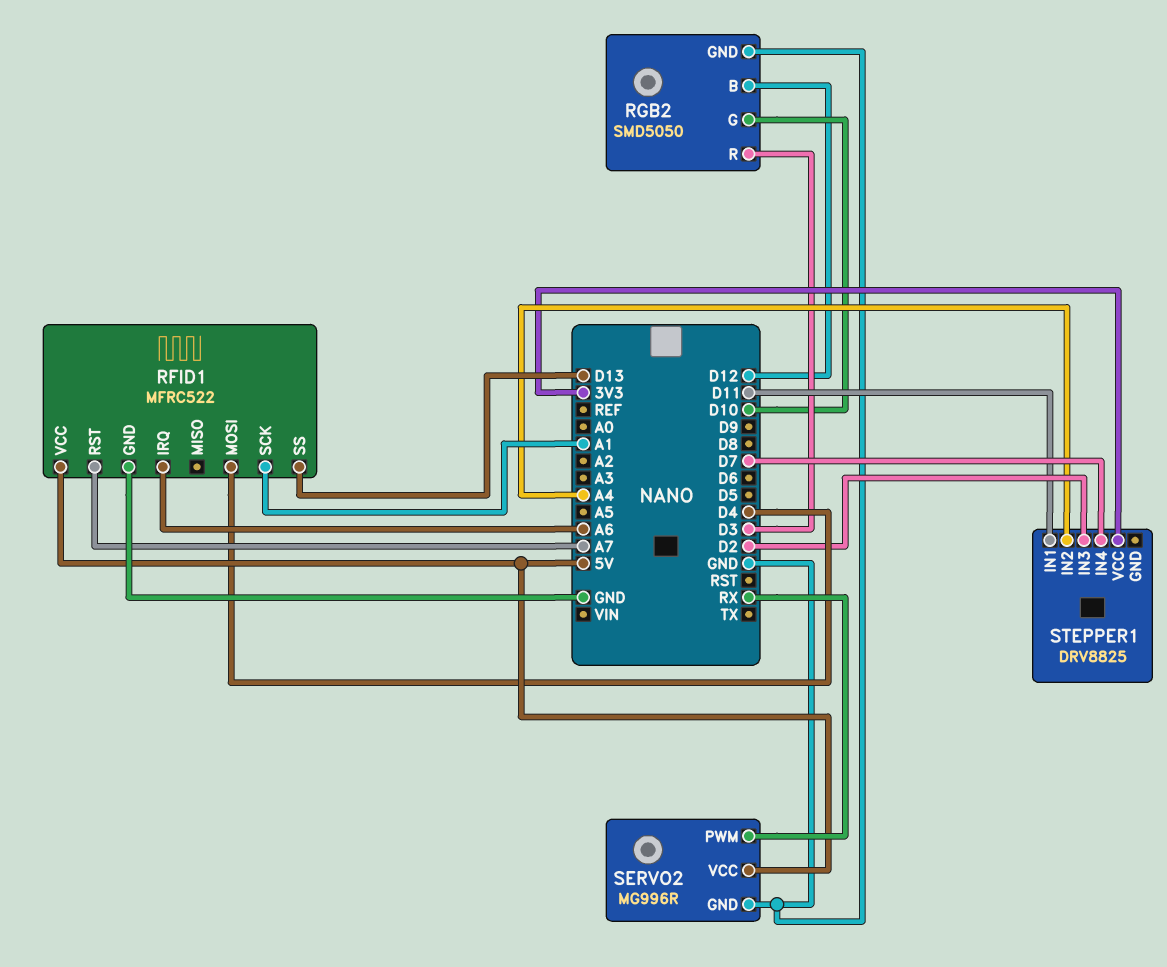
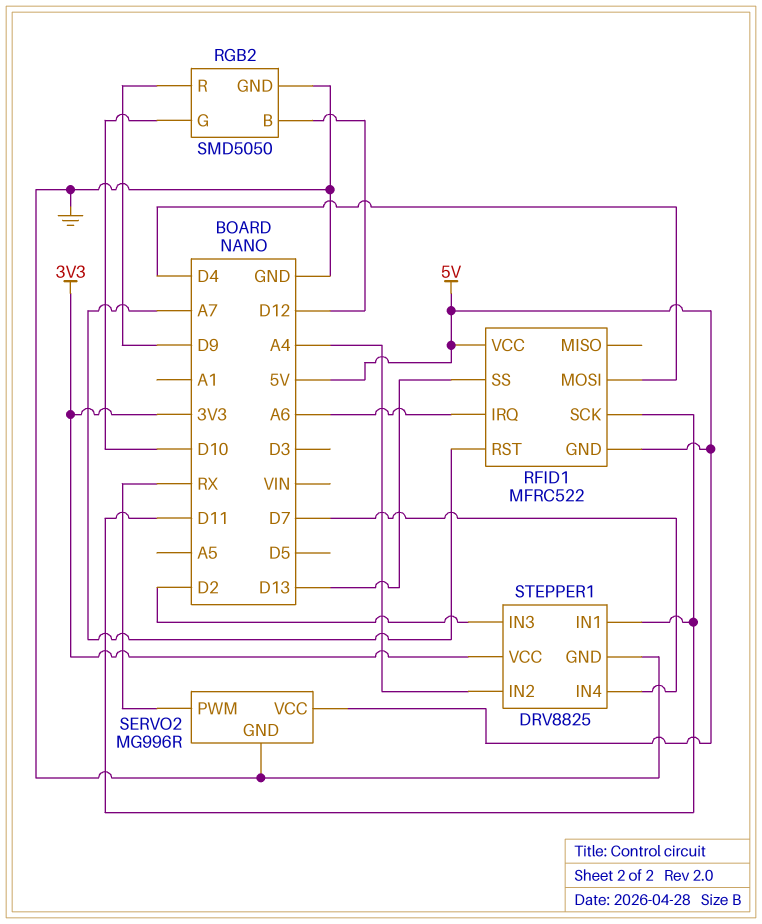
RFID1 pin GND: GND -> 5V
RFID1 pin SCK: A1 -> D11
RGB2 pin R: D3 -> D9
STEPPER1 pin GND: none -> GND

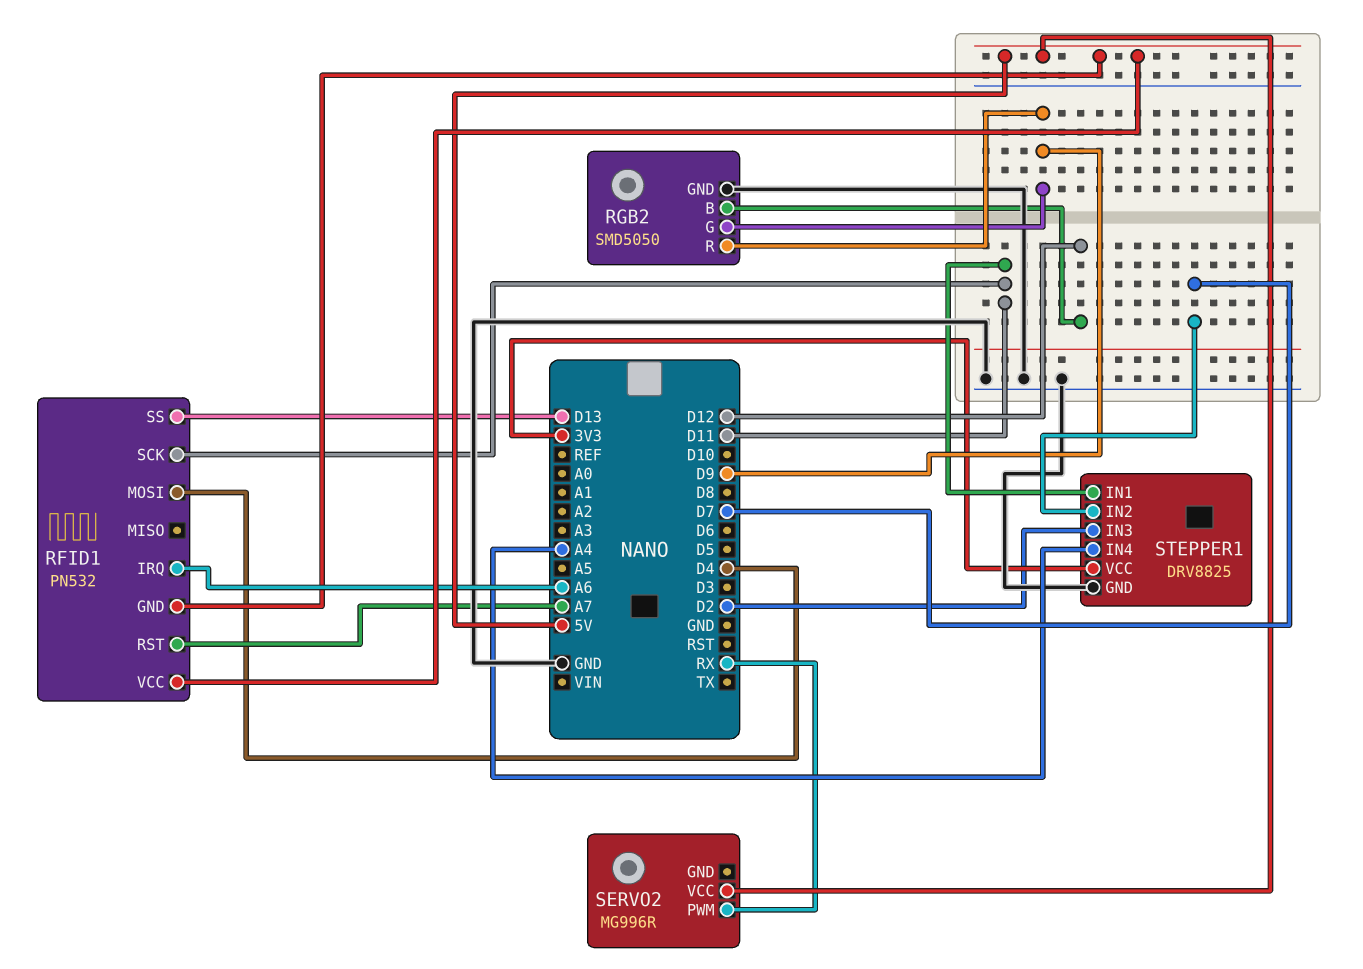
RFID1: MFRC522 -> PN532
RGB2 pin G: D10 -> D9
SERVO2 pin GND: GND -> none
STEPPER1 pin IN2: A4 -> D7
STEPPER1 pin IN4: D7 -> A4

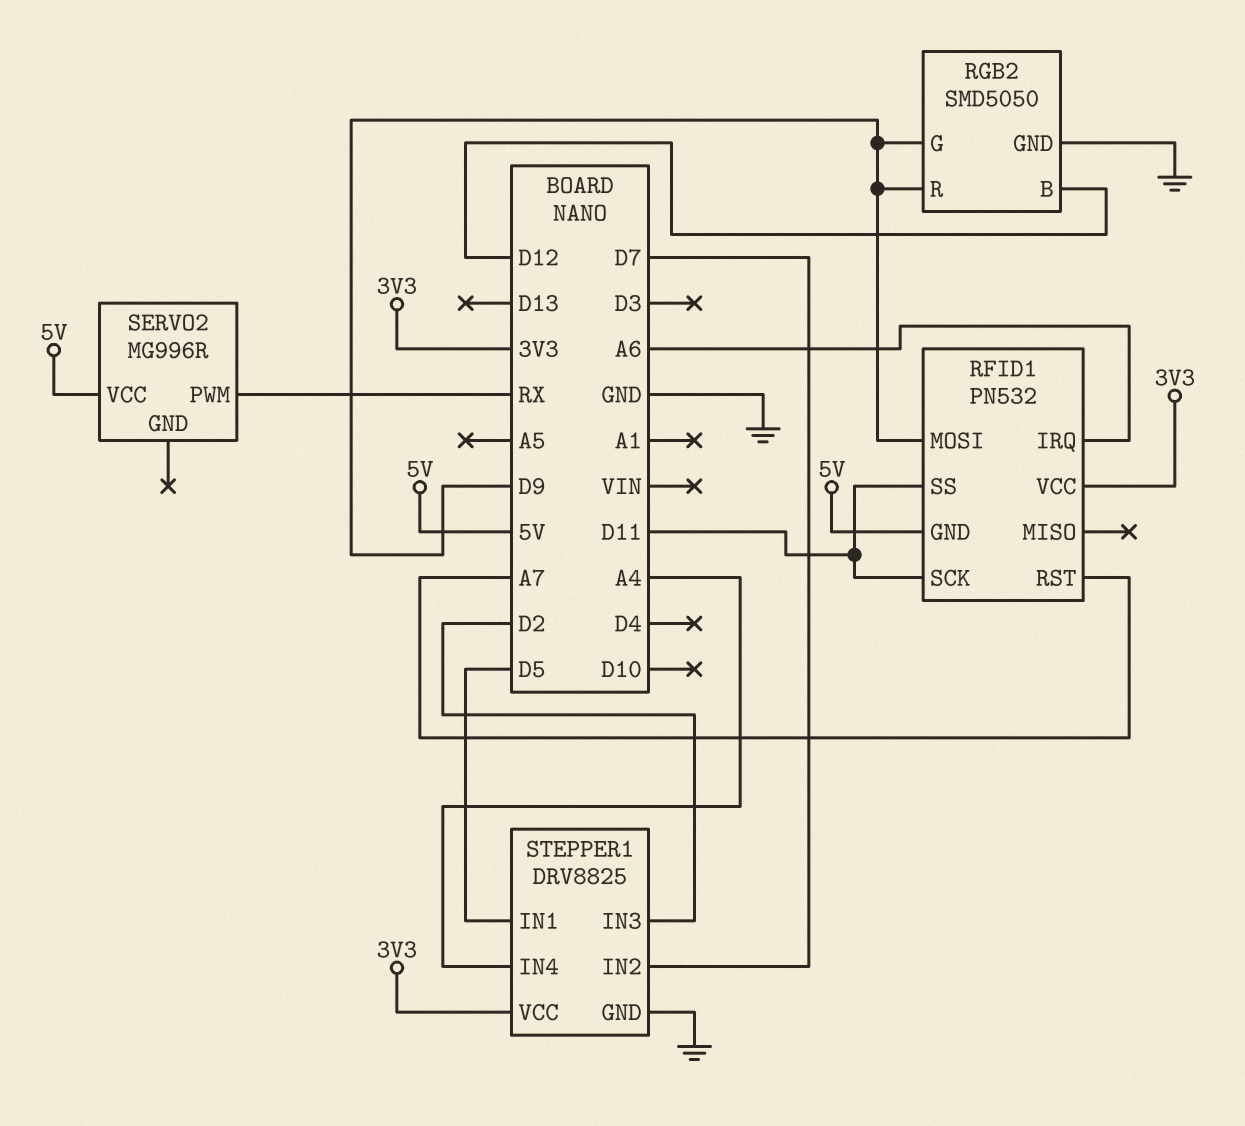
RFID1 pin MOSI: D4 -> D9
RFID1 pin SS: D13 -> D11
RFID1 pin VCC: 5V -> 3V3
STEPPER1 pin IN1: D11 -> D5

